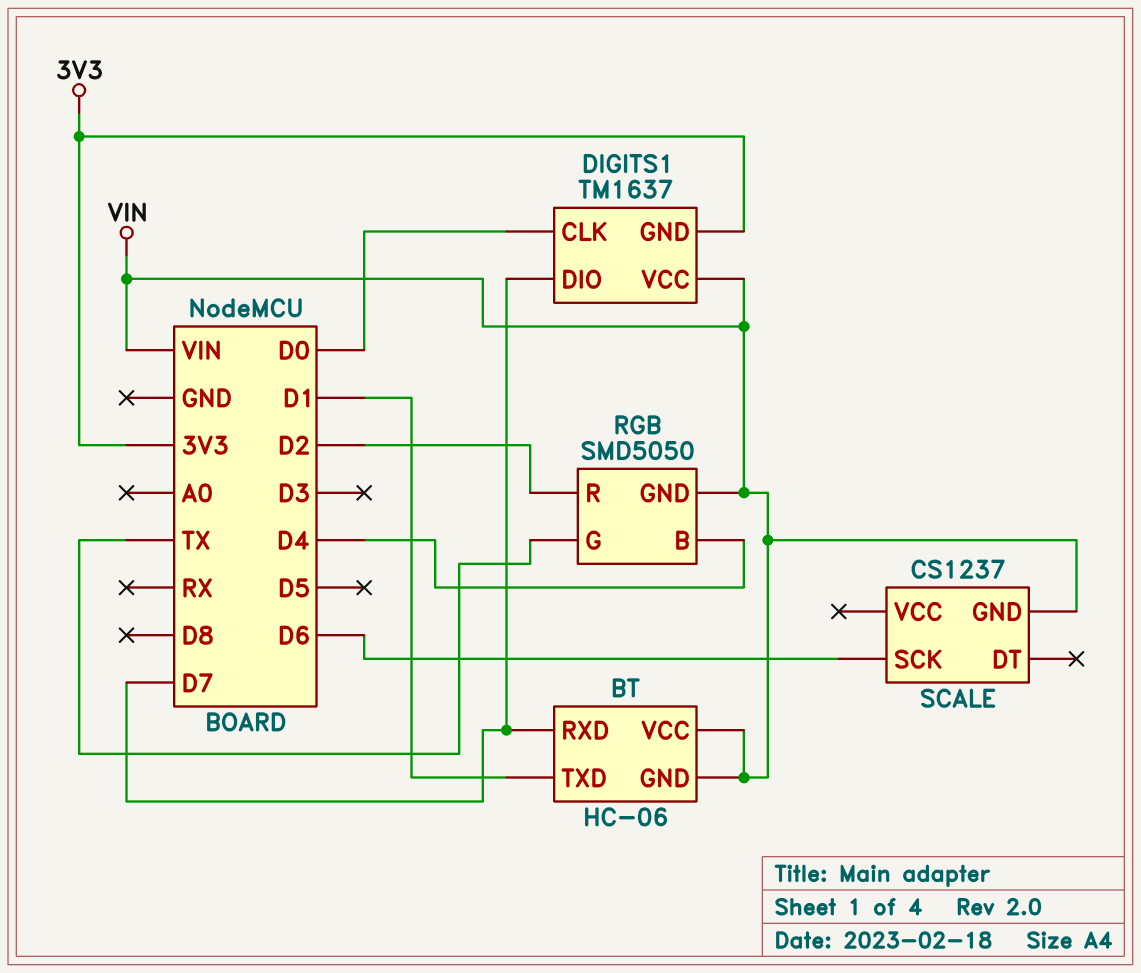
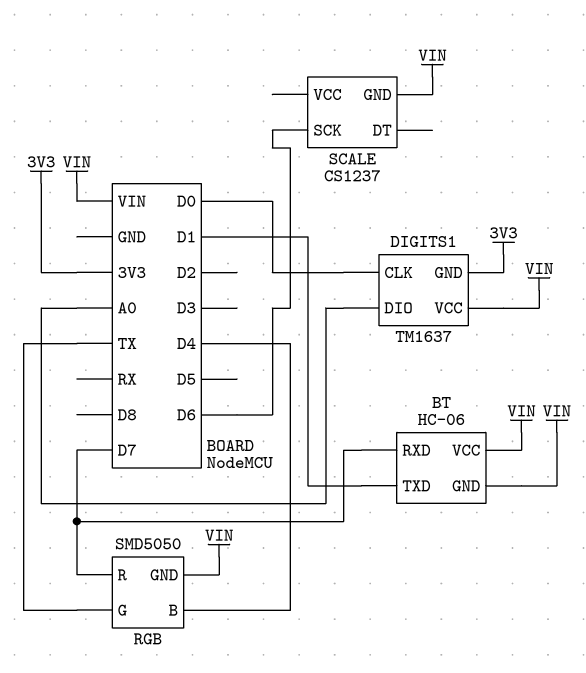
DIGITS1 pin DIO: D7 -> A0
RGB pin R: D2 -> D7

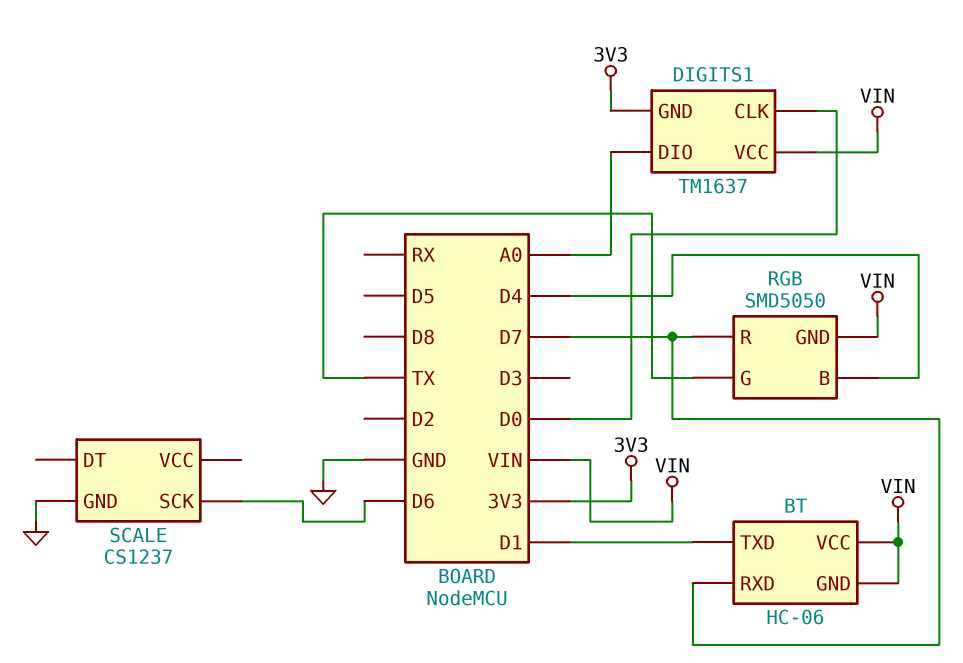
SCALE pin GND: VIN -> GND

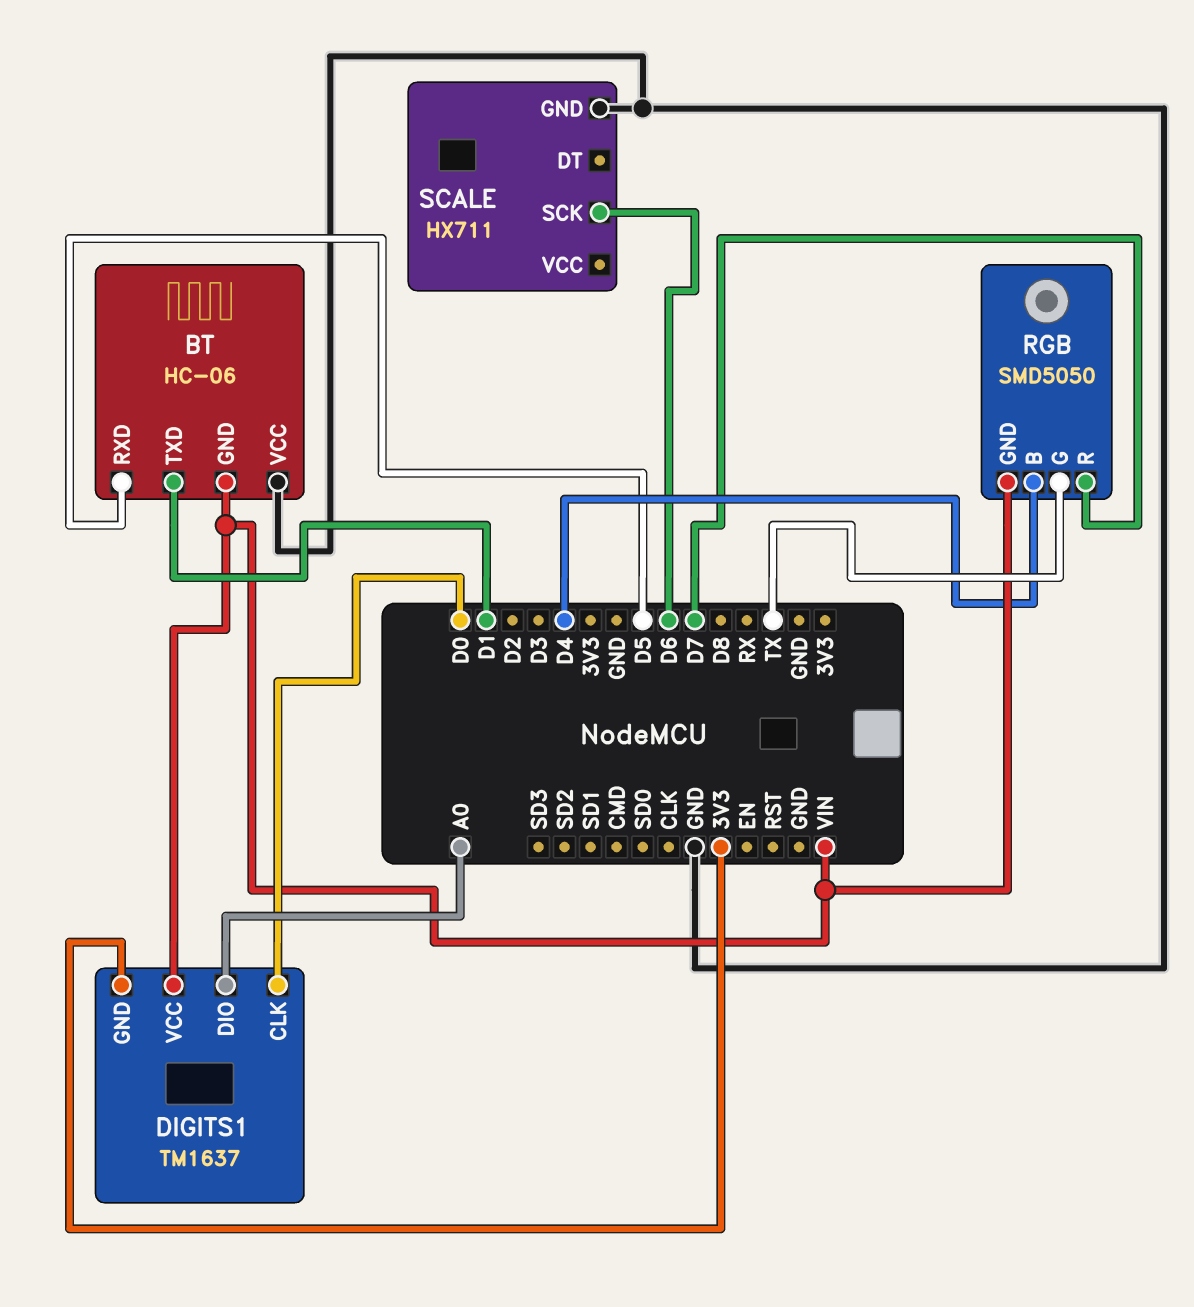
BT pin RXD: D7 -> D5
BT pin VCC: VIN -> GND
SCALE: CS1237 -> HX711

